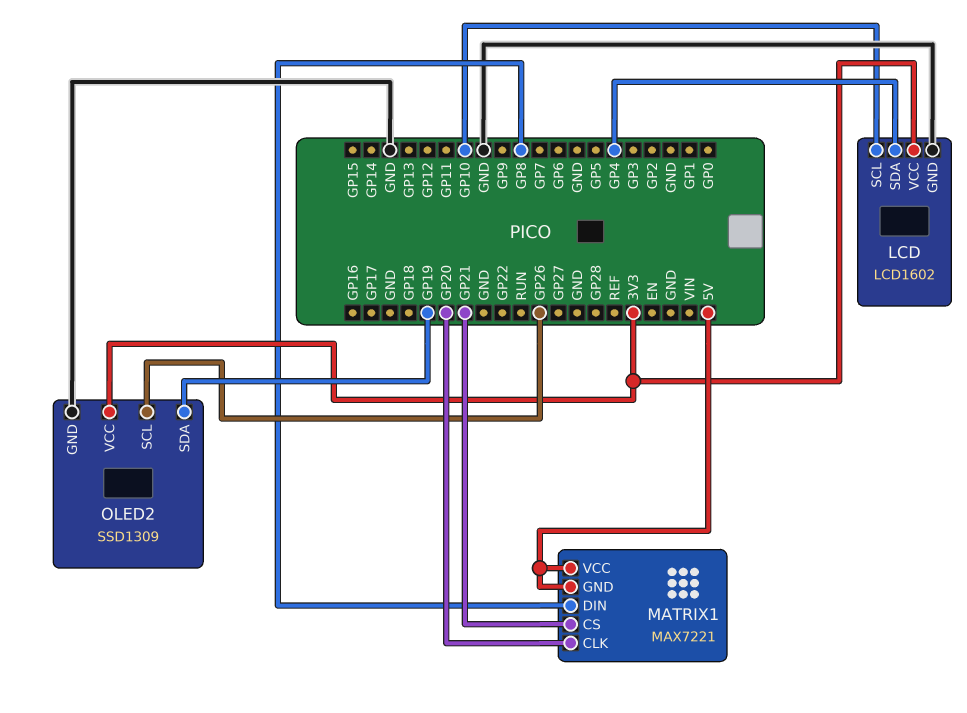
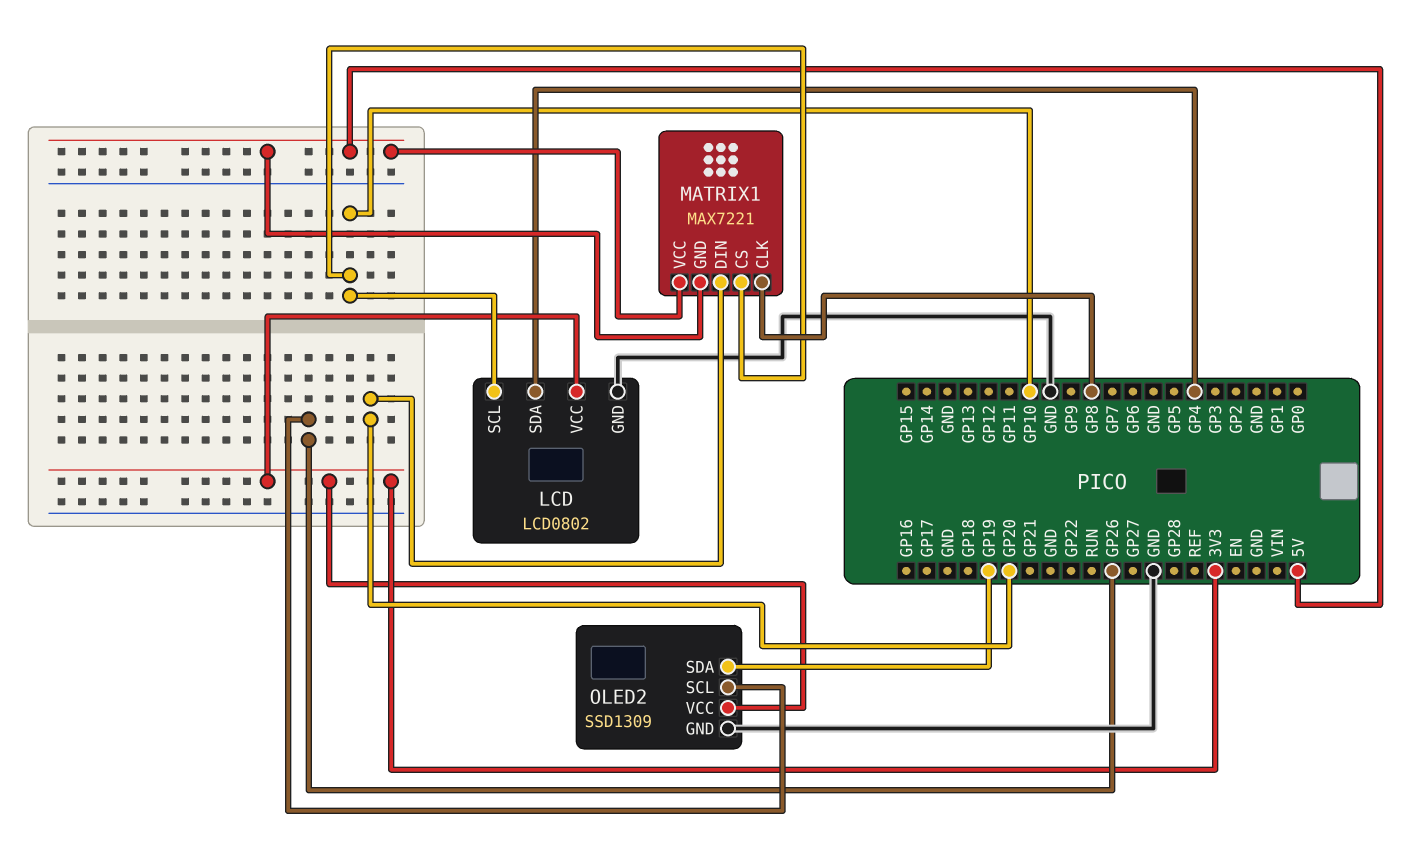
LCD: LCD1602 -> LCD0802
MATRIX1 pin CLK: GP20 -> GP8
MATRIX1 pin CS: GP21 -> GP10
MATRIX1 pin DIN: GP8 -> GP20

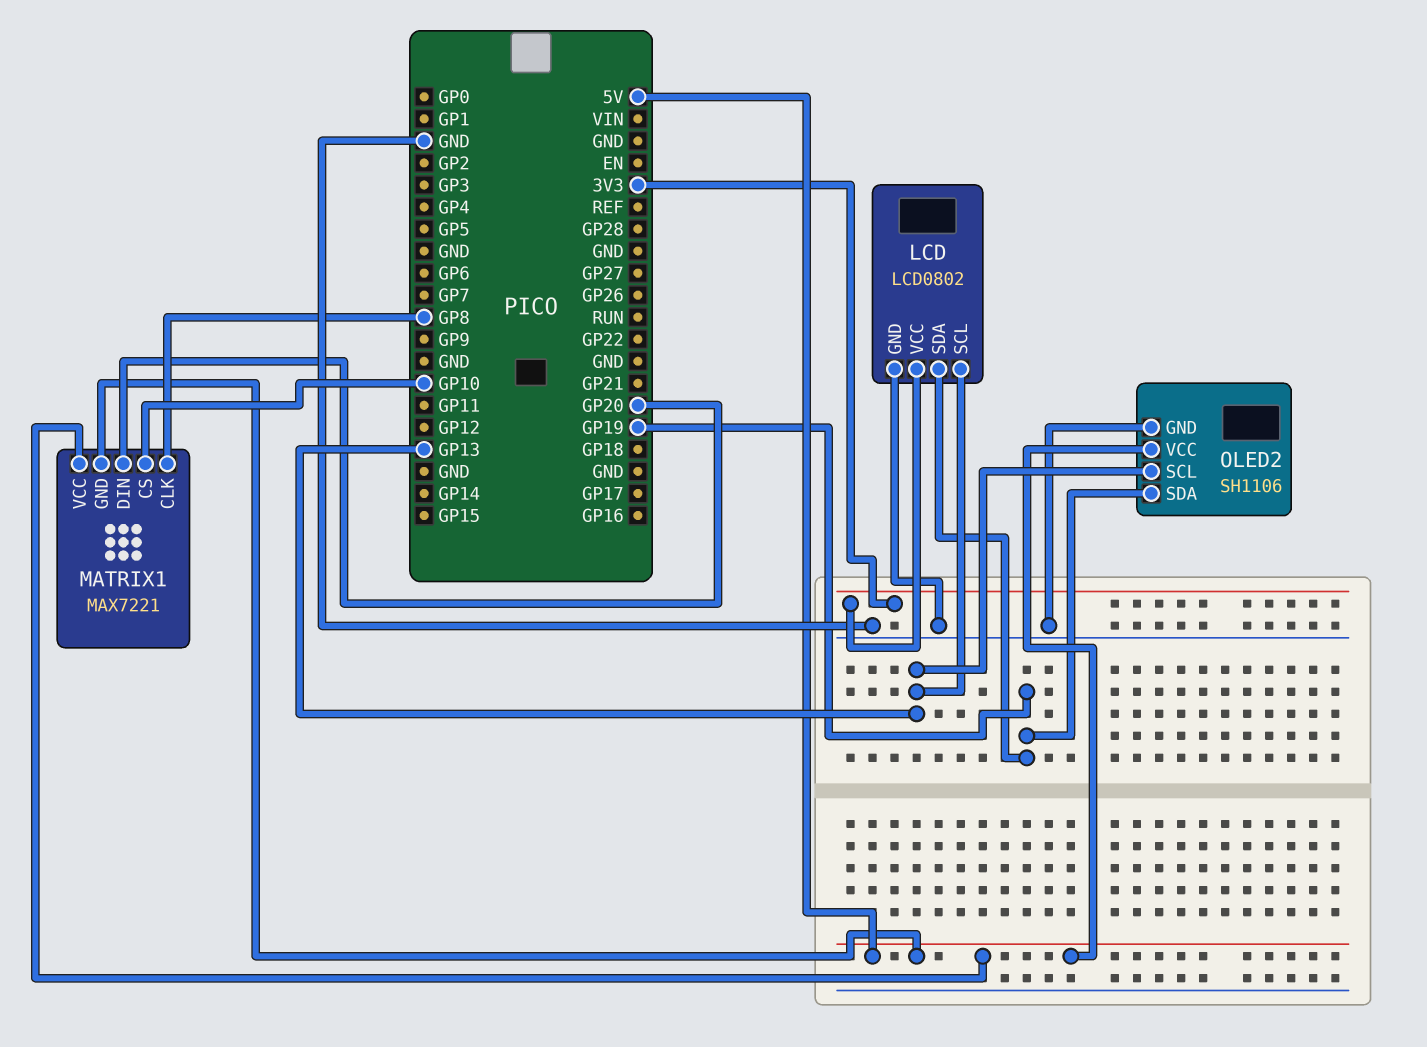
LCD pin SCL: GP10 -> GP13
LCD pin SDA: GP4 -> GP19
OLED2: SSD1309 -> SH1106
OLED2 pin SCL: GP26 -> GP13
OLED2 pin VCC: 3V3 -> 5V

